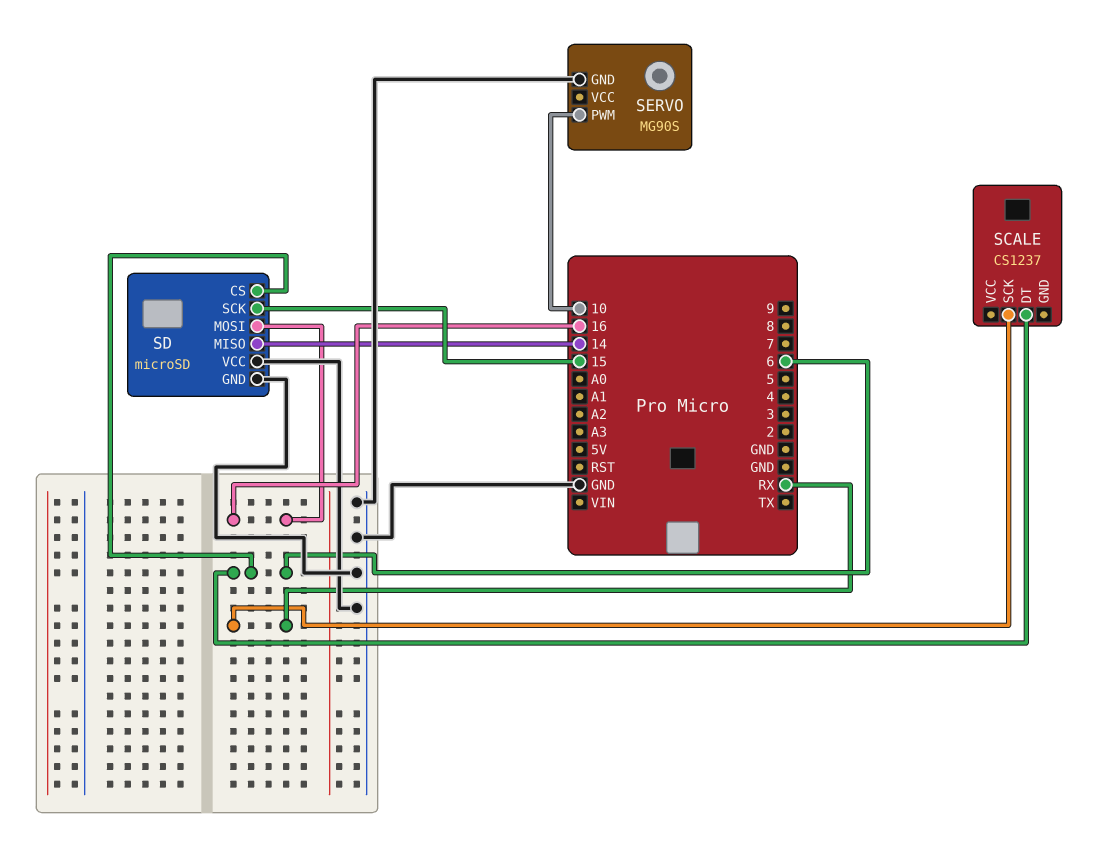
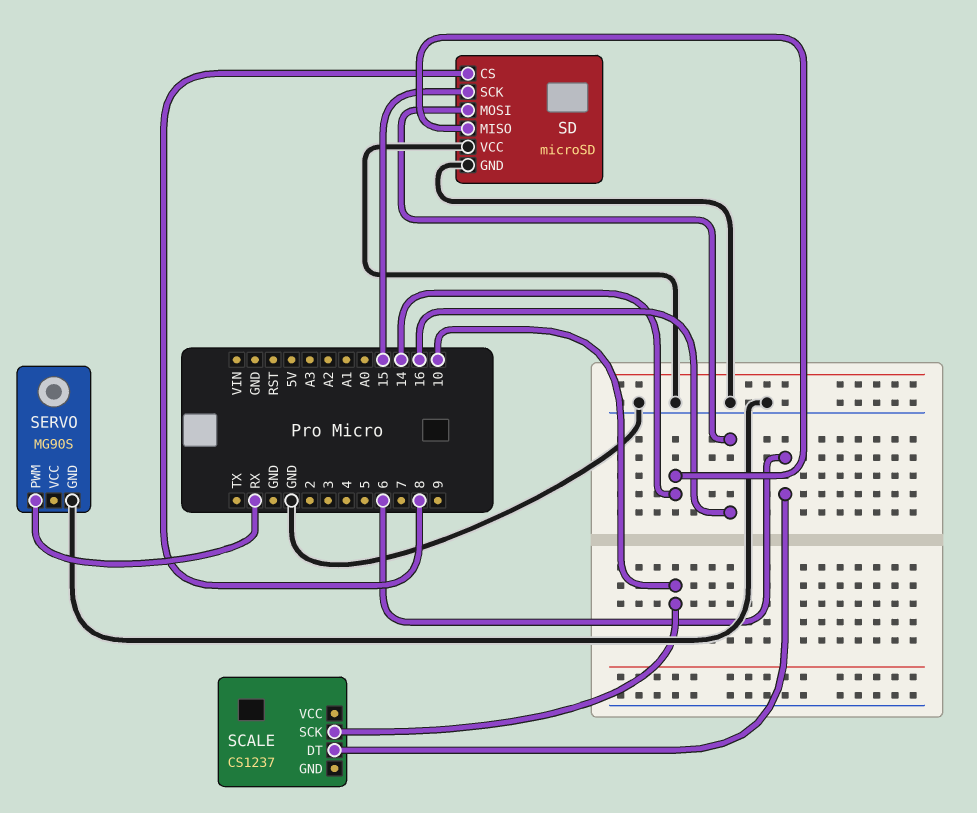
SCALE pin SCK: RX -> 10
SD pin CS: 6 -> 8
SERVO pin PWM: 10 -> RX

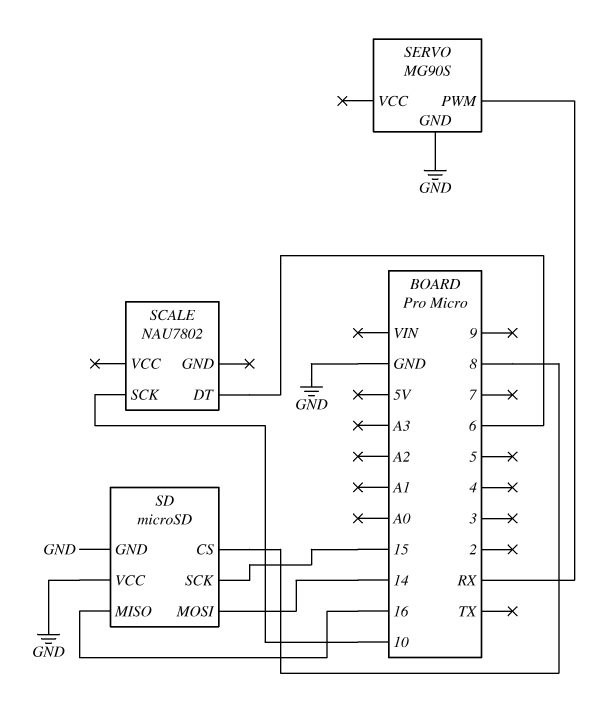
SCALE: CS1237 -> NAU7802
SD pin MISO: 14 -> 16
SD pin MOSI: 16 -> 14

